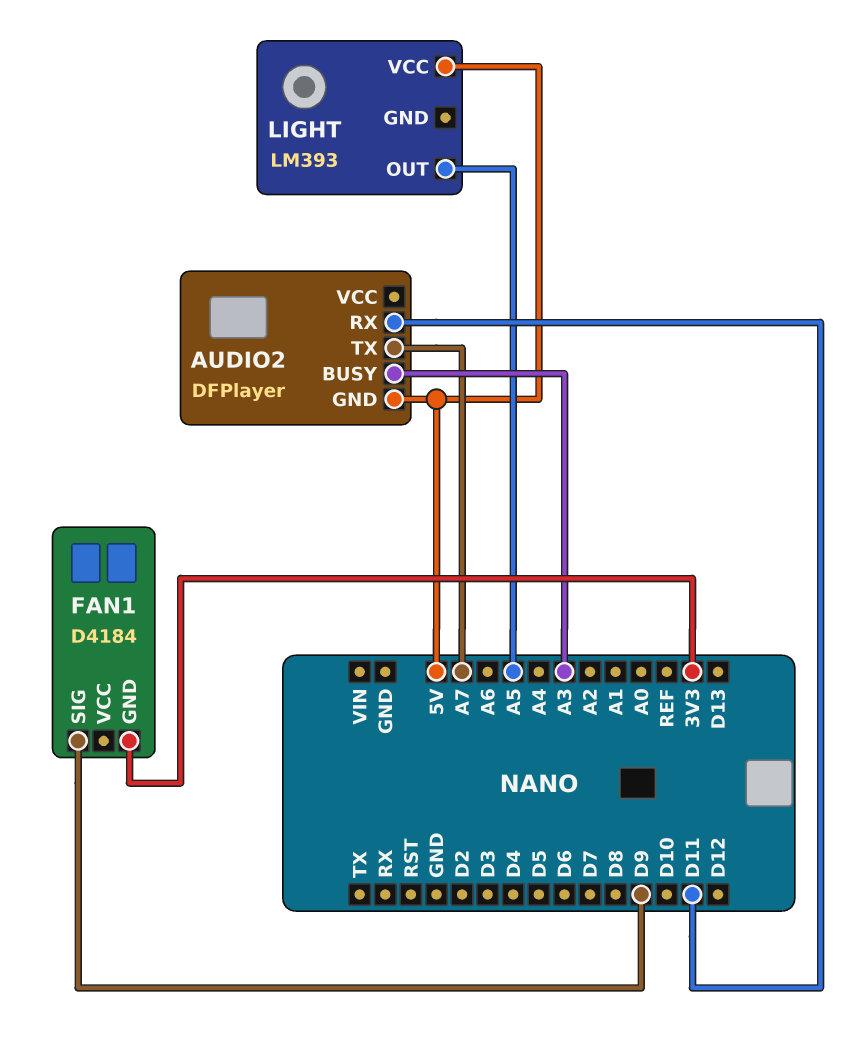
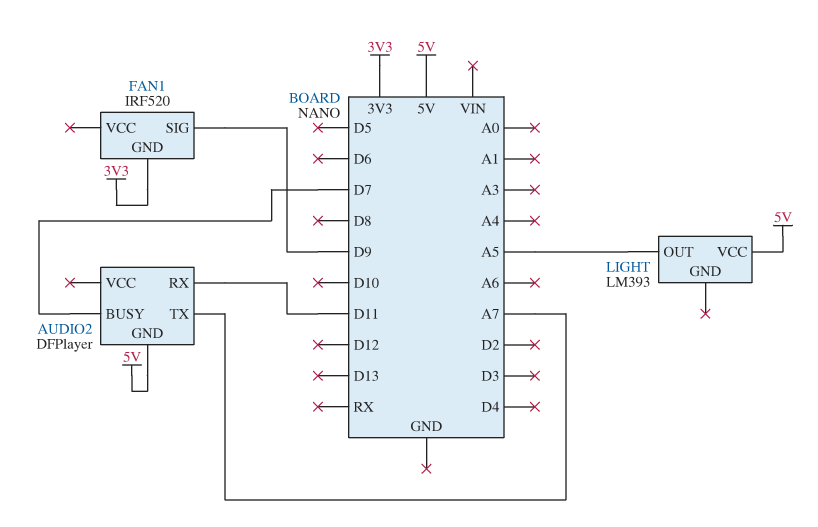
AUDIO2 pin BUSY: A3 -> D7
FAN1: D4184 -> IRF520

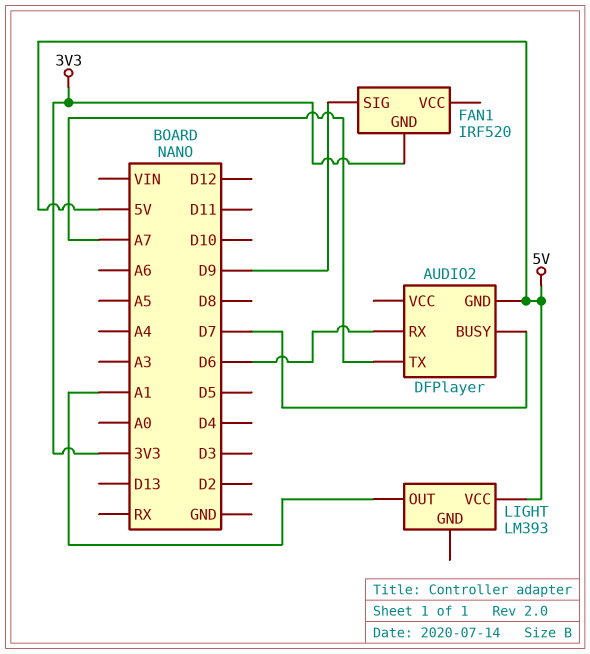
AUDIO2 pin RX: D11 -> D6
LIGHT pin OUT: A5 -> A1

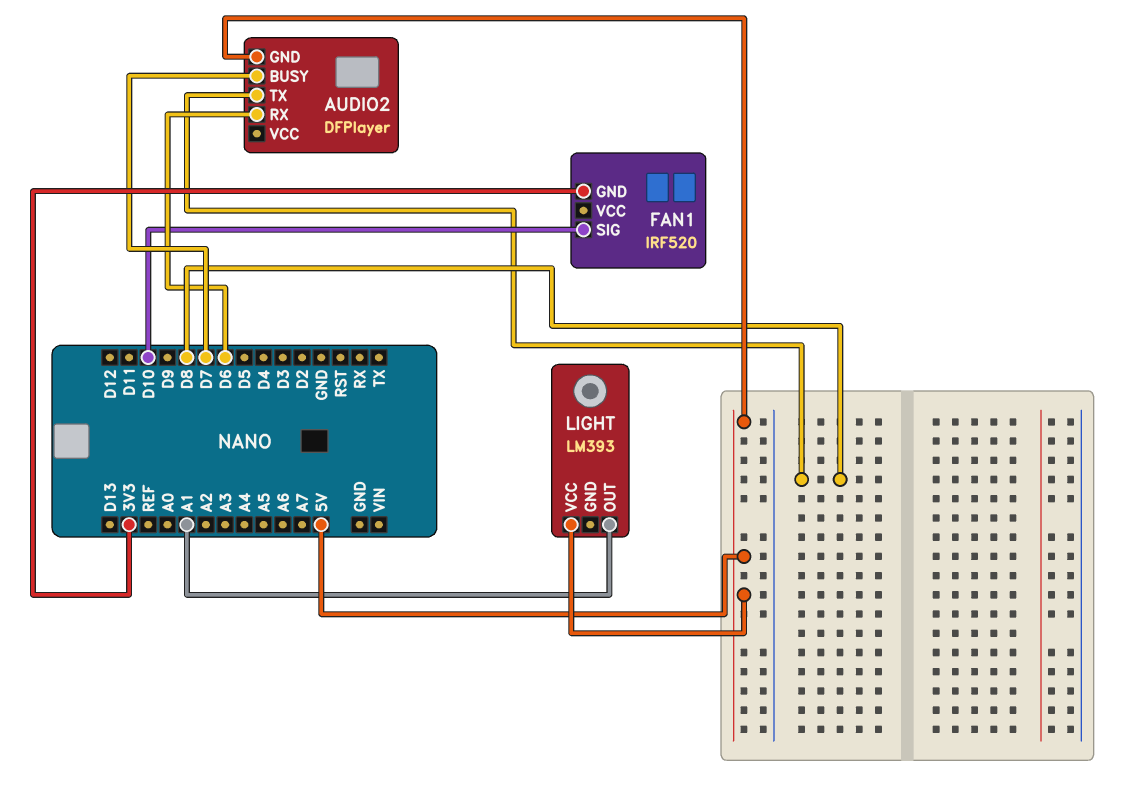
AUDIO2 pin TX: A7 -> D8
FAN1 pin SIG: D9 -> D10

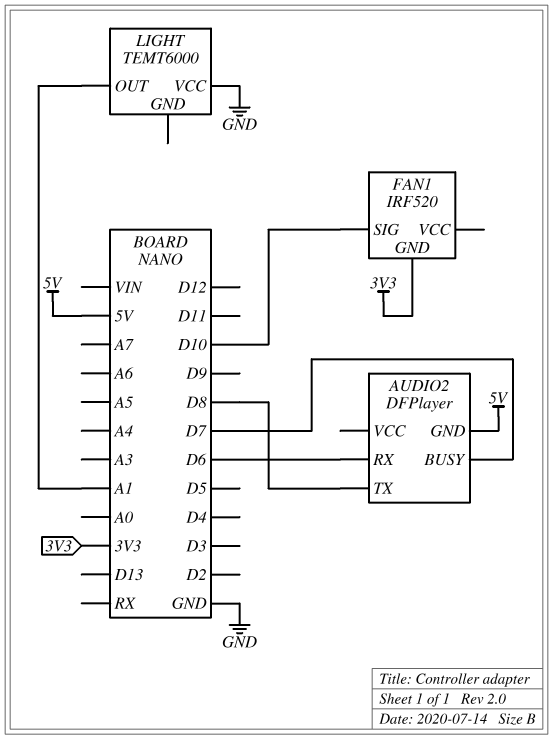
LIGHT: LM393 -> TEMT6000
LIGHT pin VCC: 5V -> GND

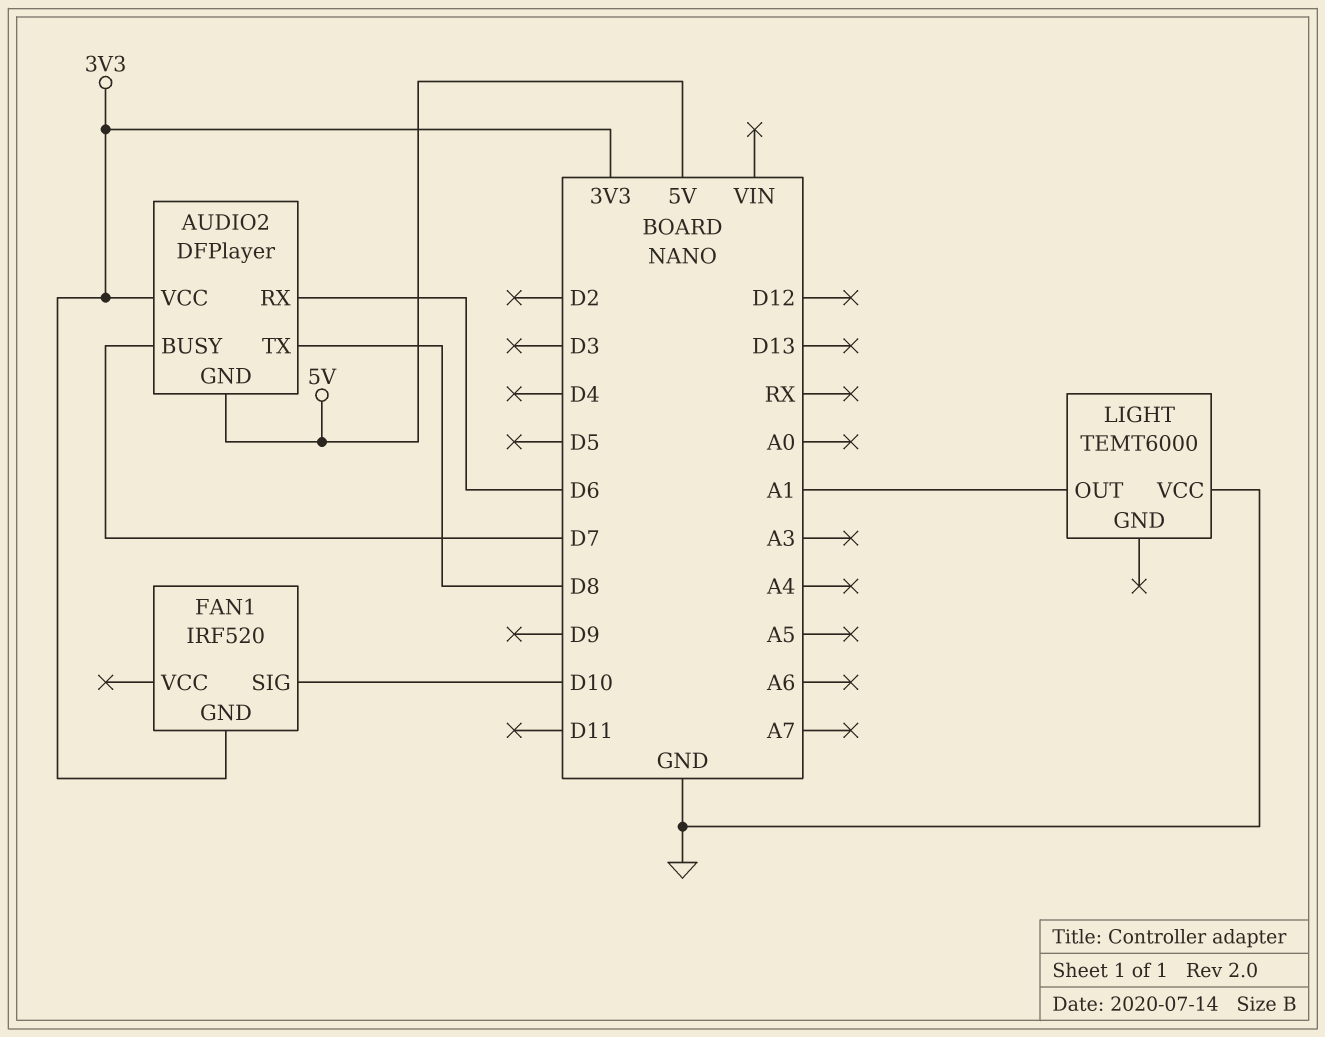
AUDIO2 pin VCC: none -> 3V3

